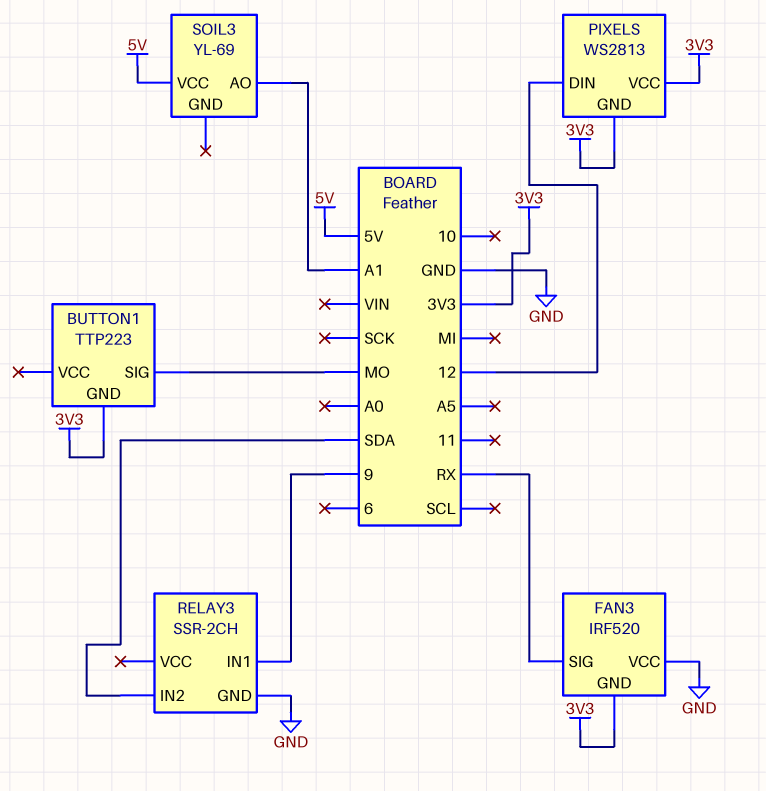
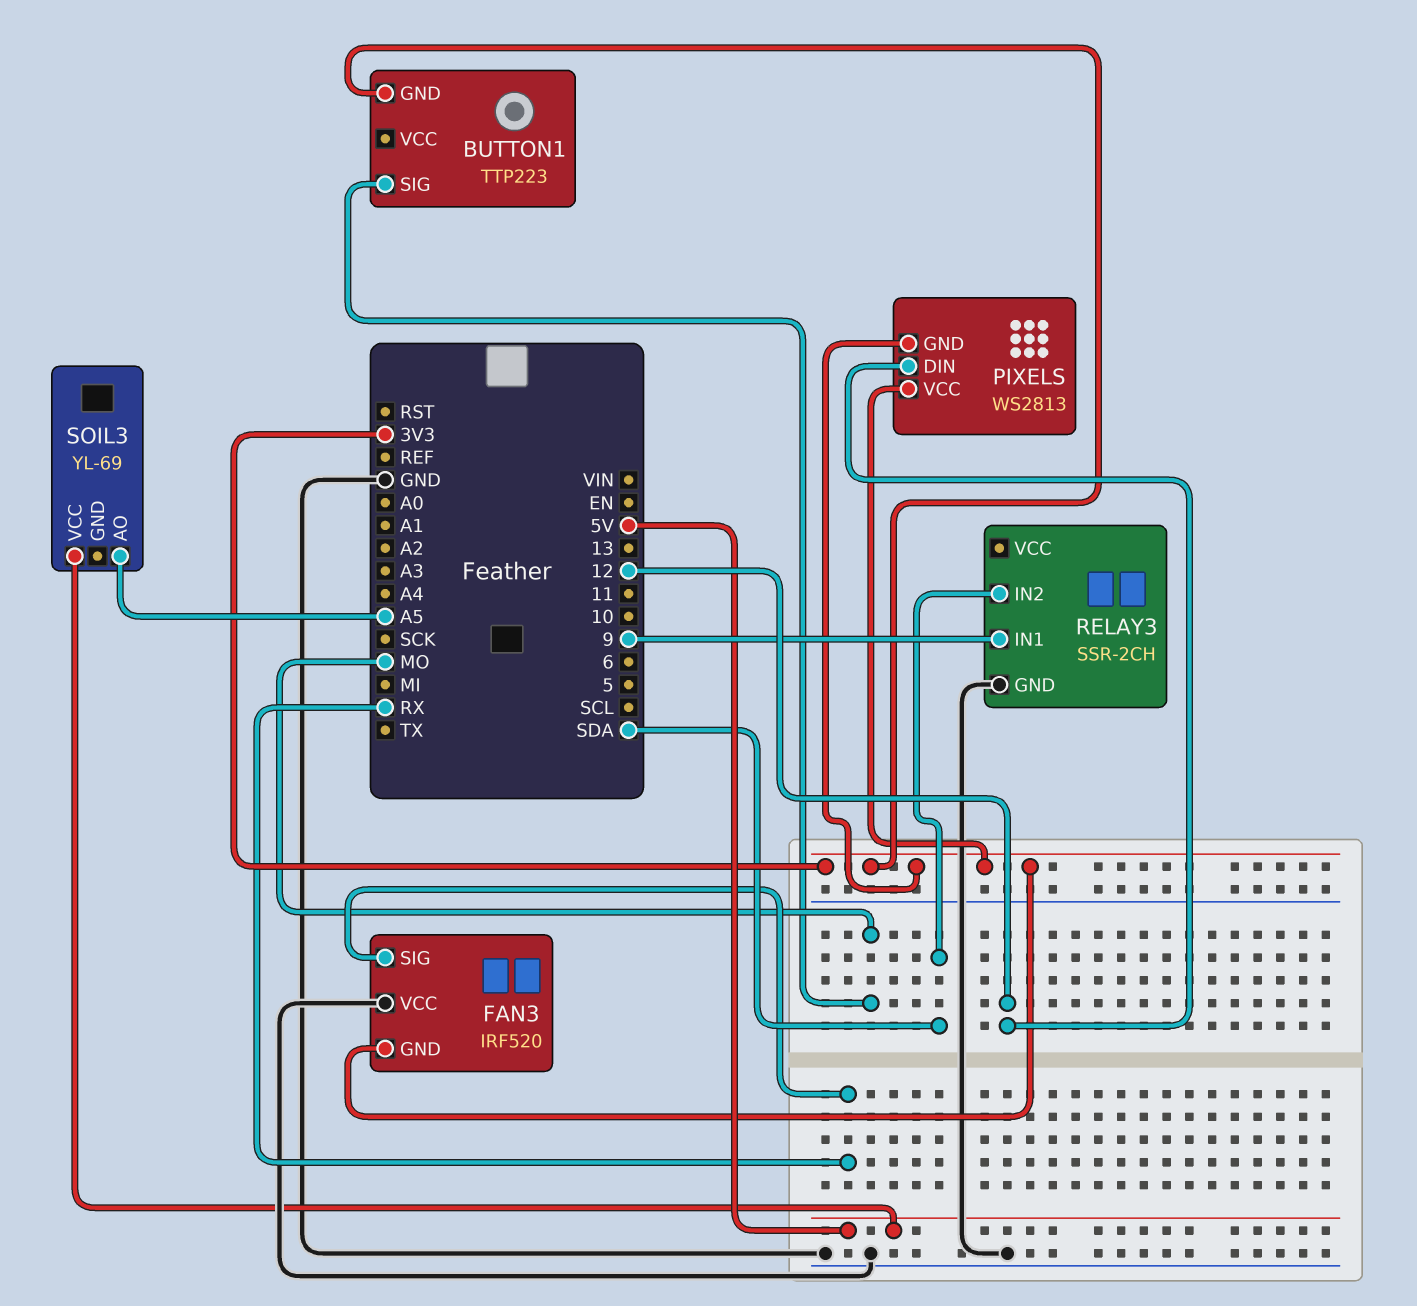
SOIL3 pin AO: A1 -> A5

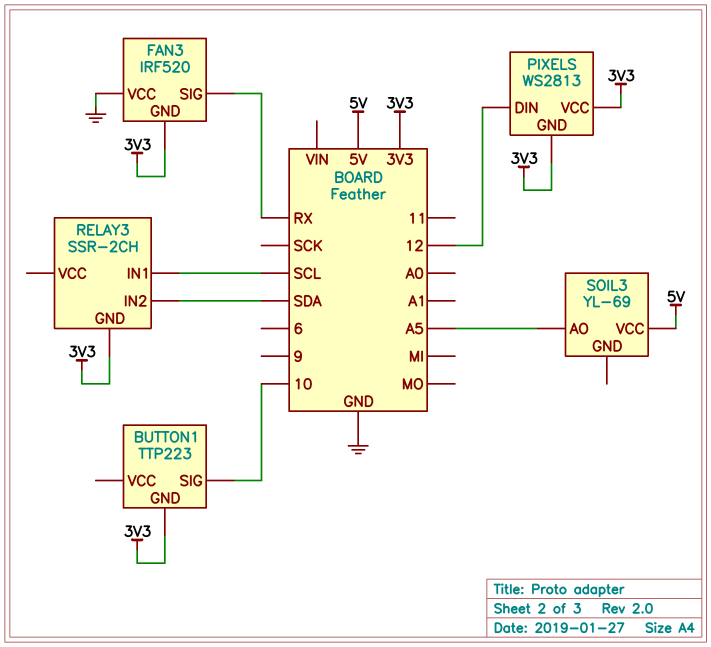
BUTTON1 pin SIG: MO -> 10
RELAY3 pin GND: GND -> 3V3
RELAY3 pin IN1: 9 -> SCL

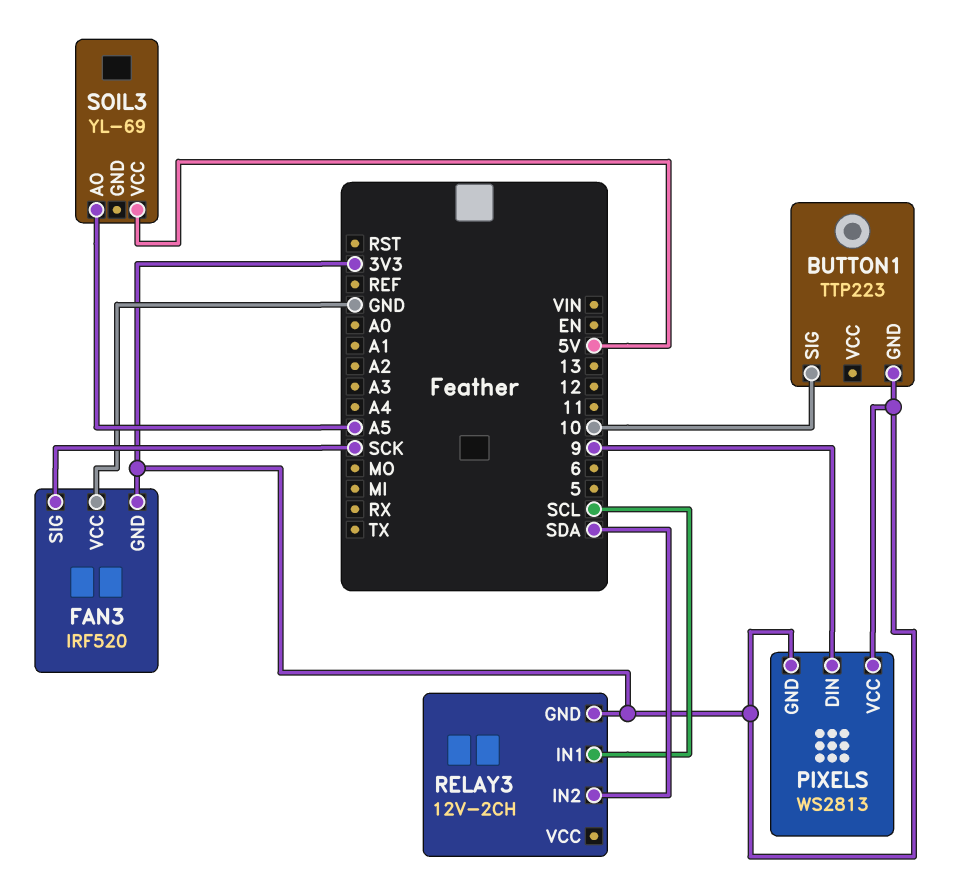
FAN3 pin SIG: RX -> SCK
PIXELS pin DIN: 12 -> 9
RELAY3: SSR-2CH -> 12V-2CH

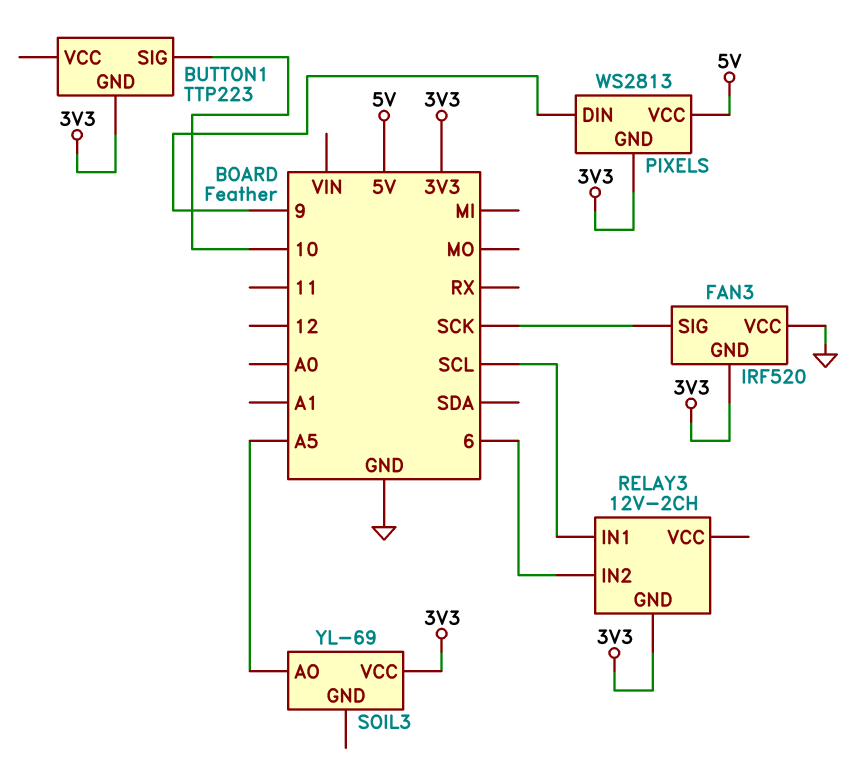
PIXELS pin VCC: 3V3 -> 5V
RELAY3 pin IN2: SDA -> 6
SOIL3 pin VCC: 5V -> 3V3

